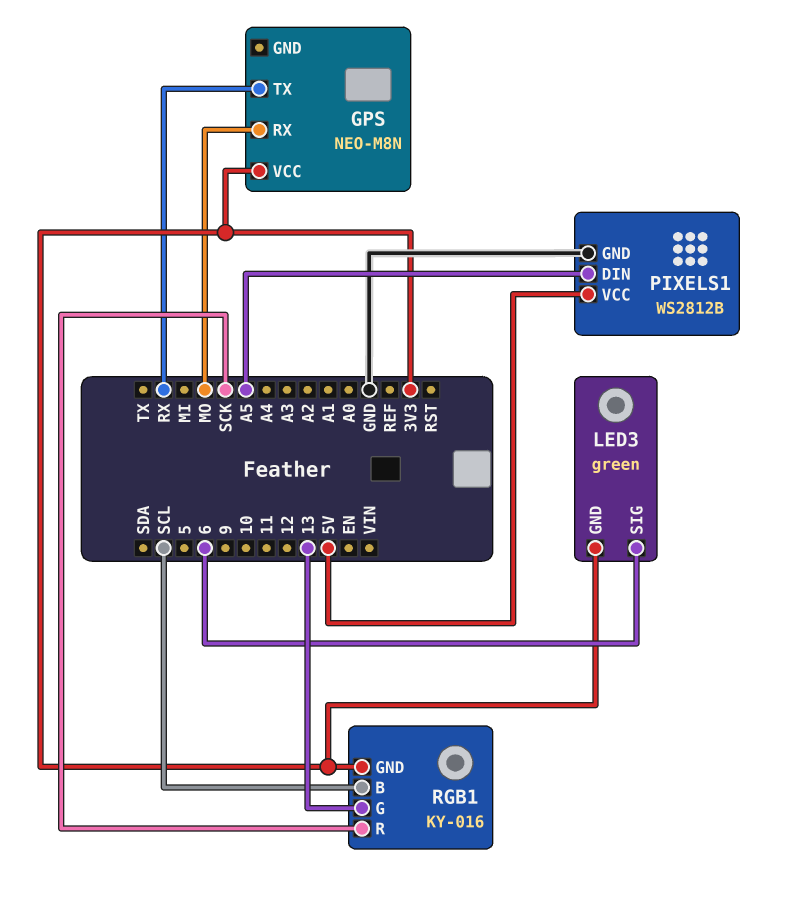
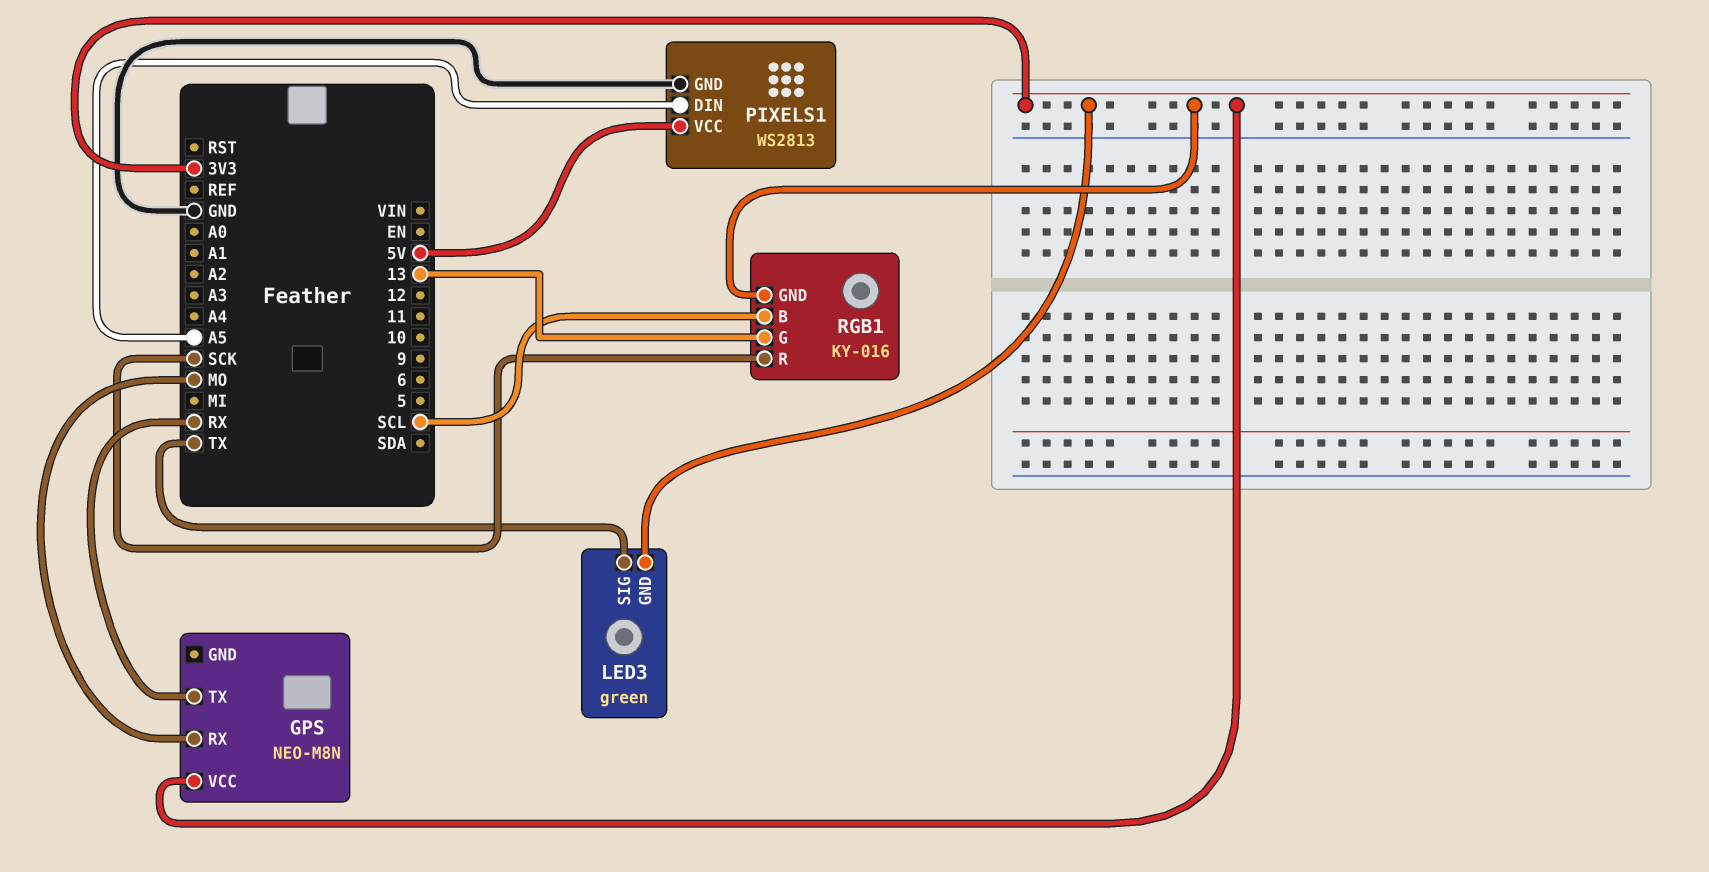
LED3 pin SIG: 6 -> TX
PIXELS1: WS2812B -> WS2813

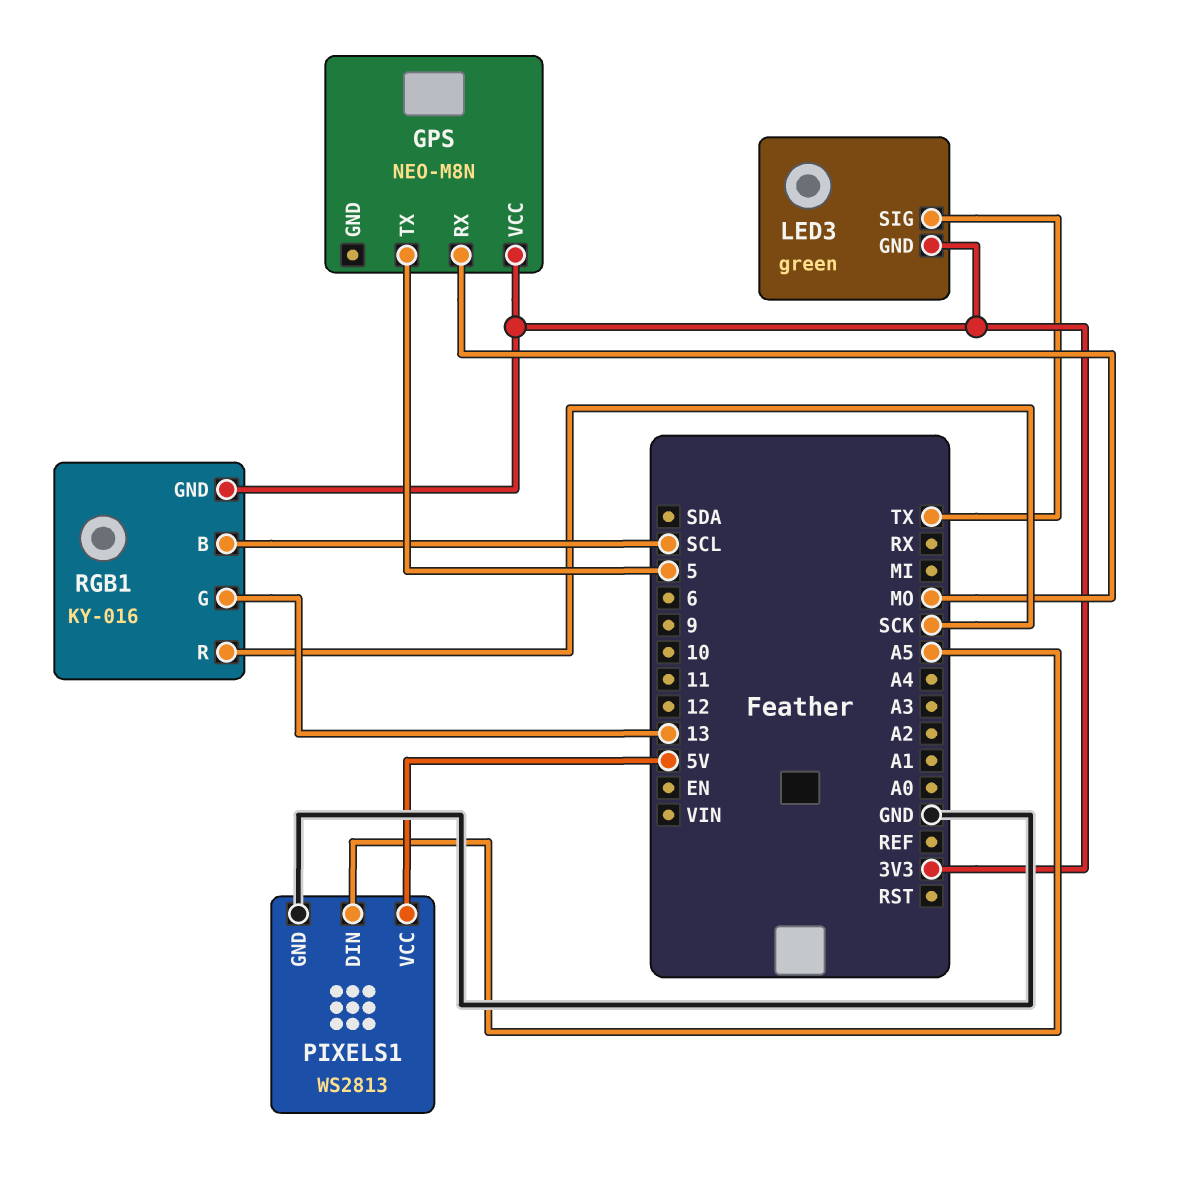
GPS pin TX: RX -> 5

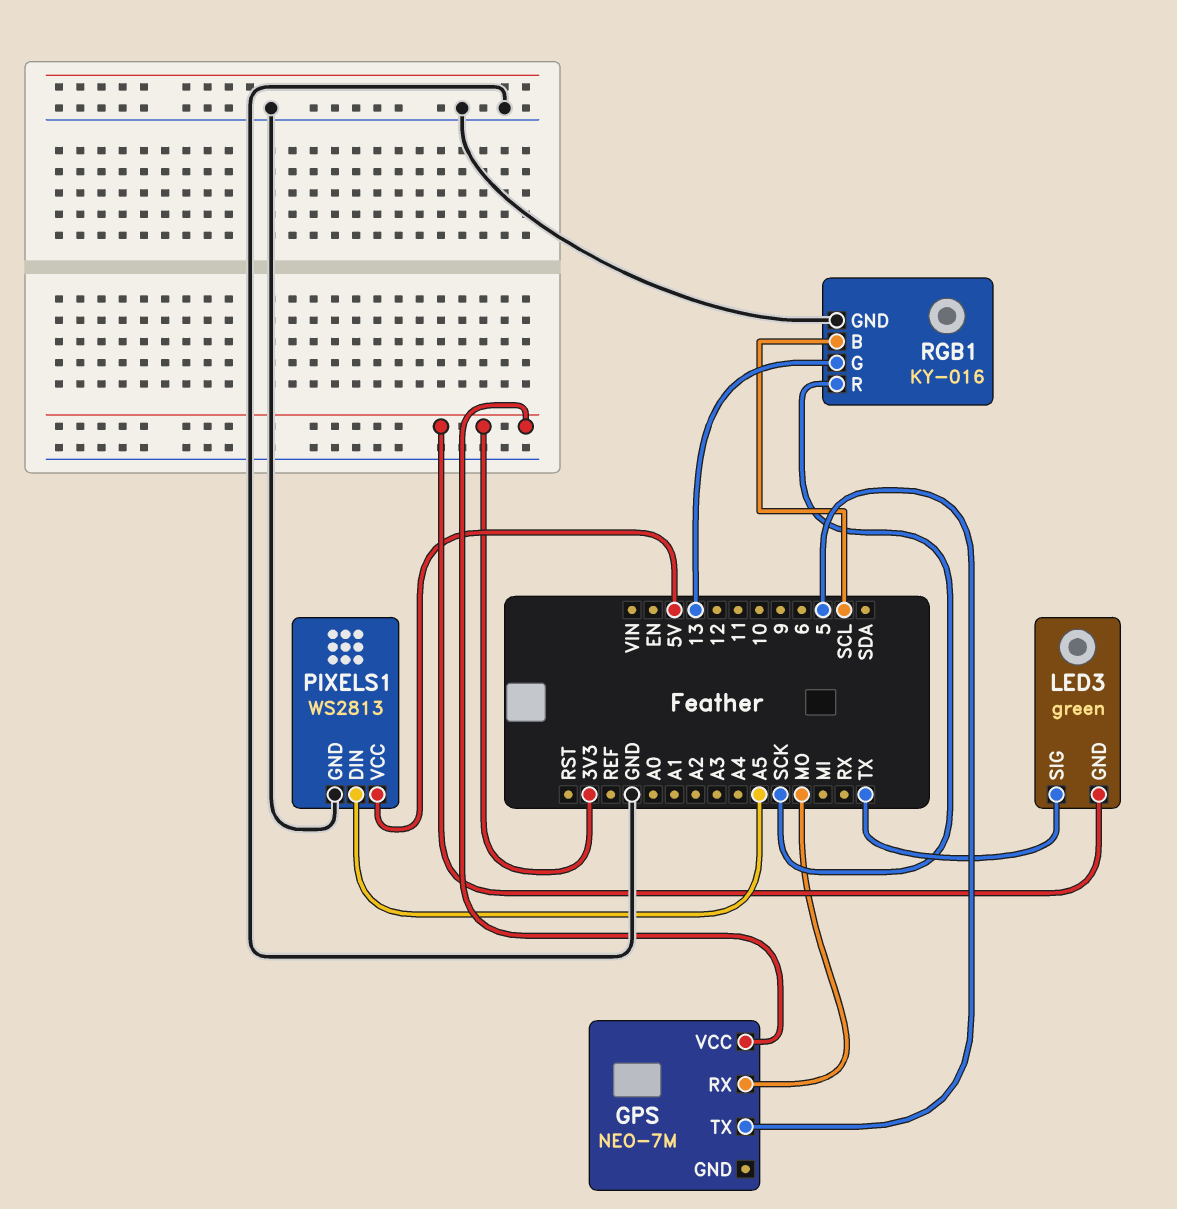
GPS: NEO-M8N -> NEO-7M
RGB1 pin GND: 3V3 -> GND

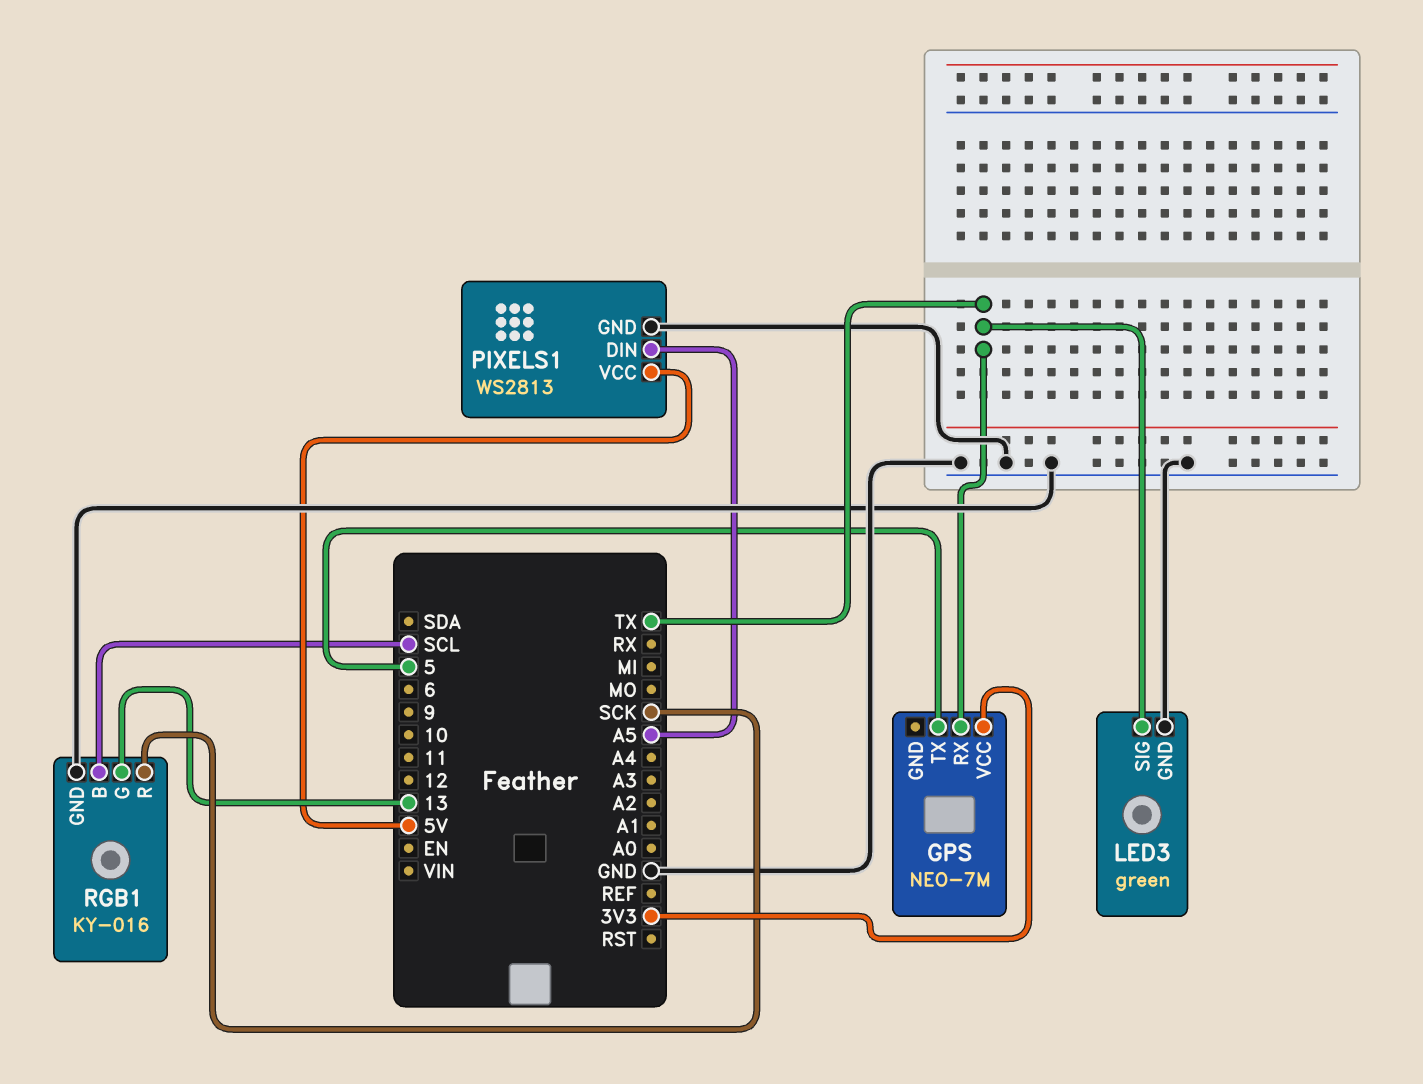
GPS pin RX: MO -> TX
LED3 pin GND: 3V3 -> GND

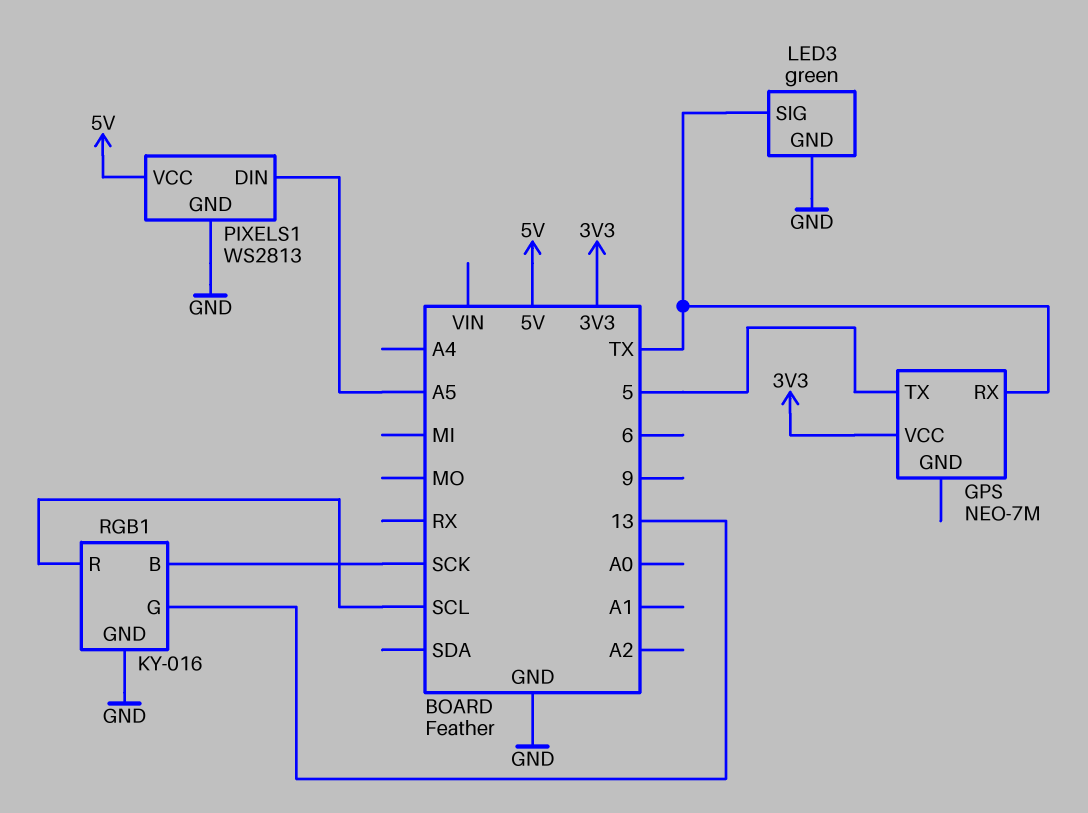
RGB1 pin B: SCL -> SCK
RGB1 pin R: SCK -> SCL

